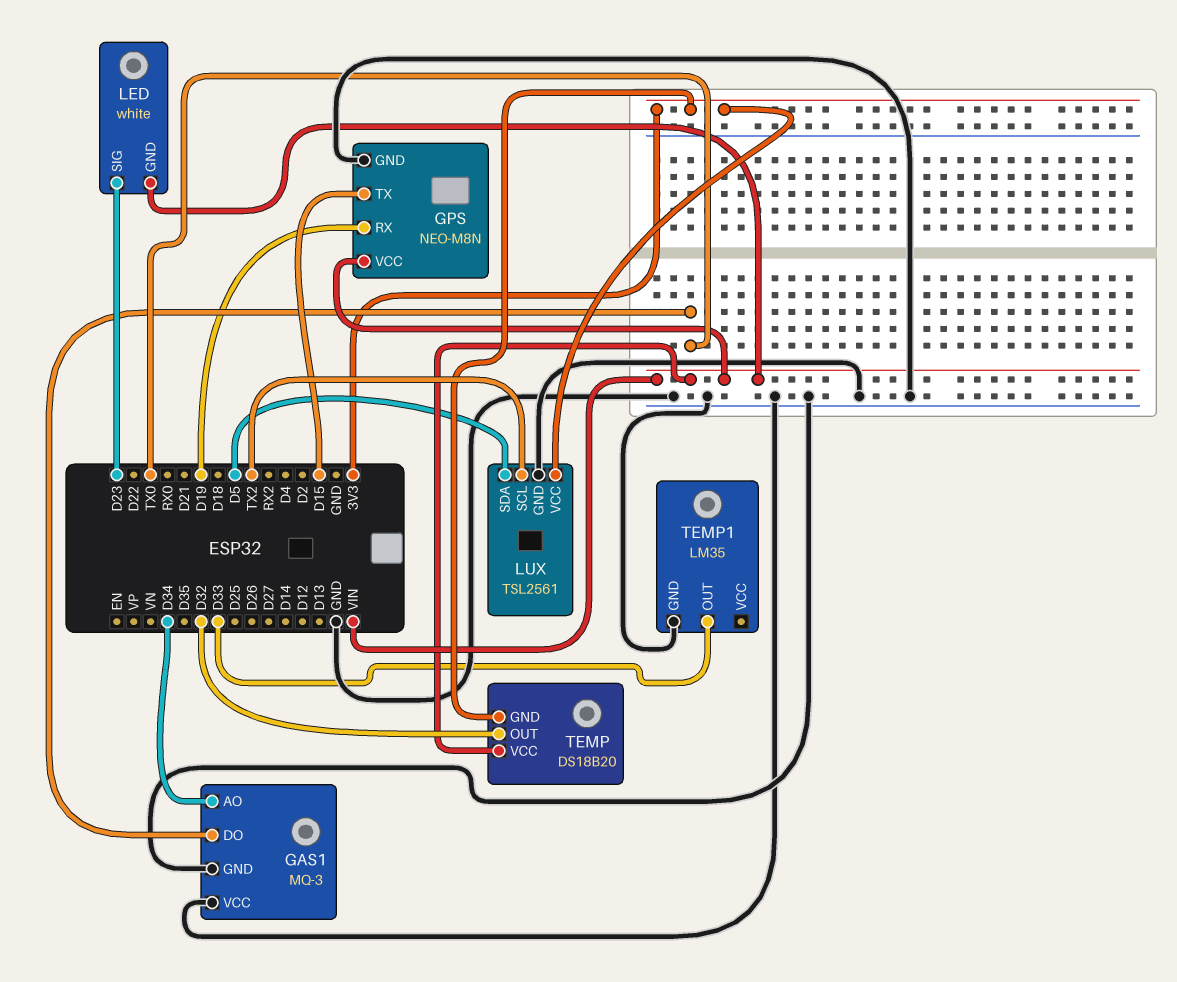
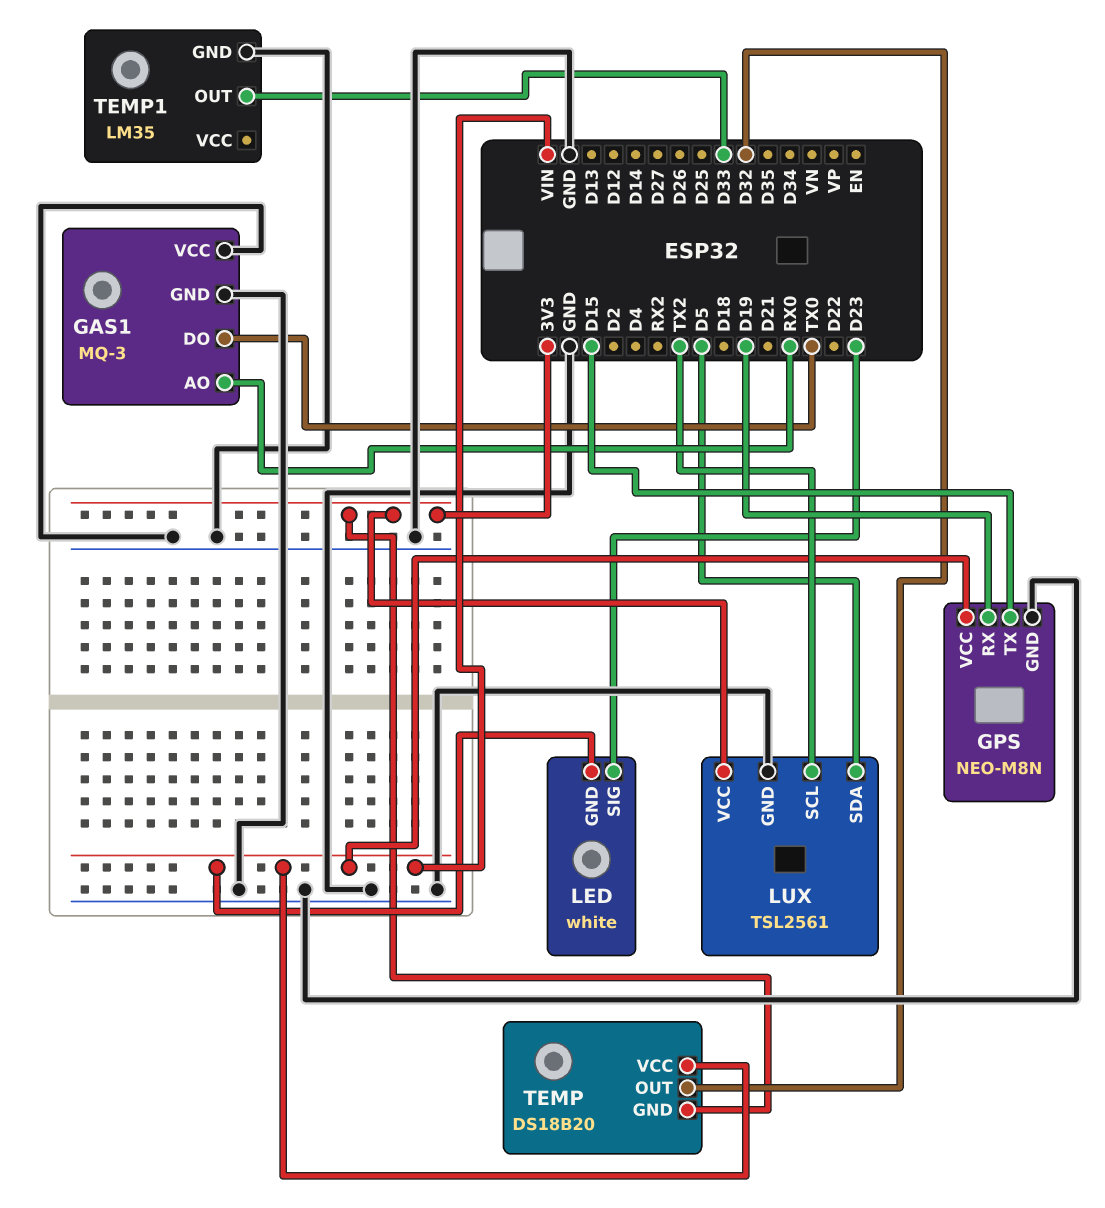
GAS1 pin AO: D34 -> RX0

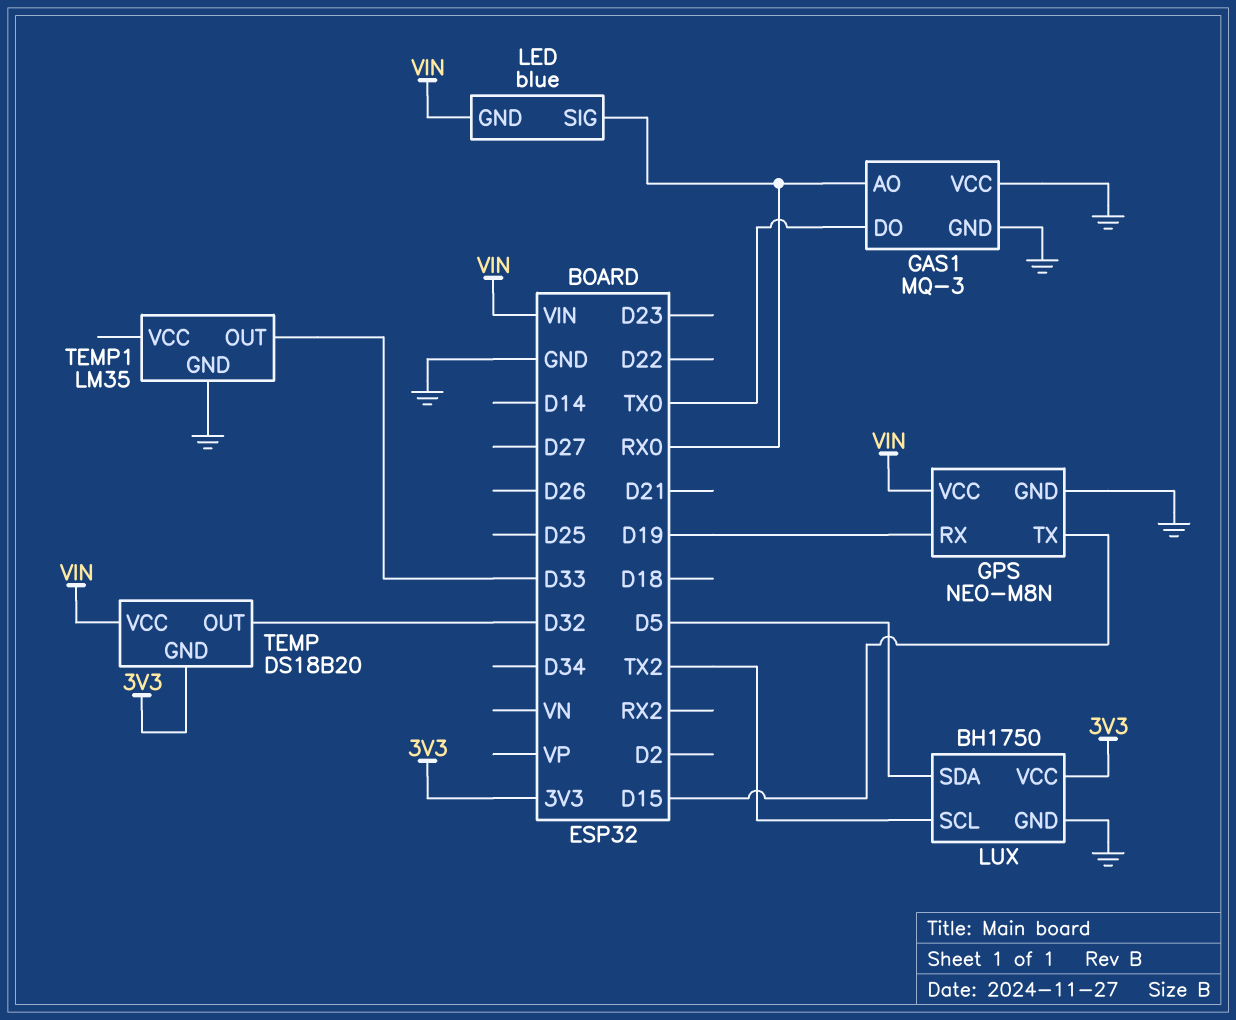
LED: white -> blue
LED pin SIG: D23 -> RX0
LUX: TSL2561 -> BH1750

